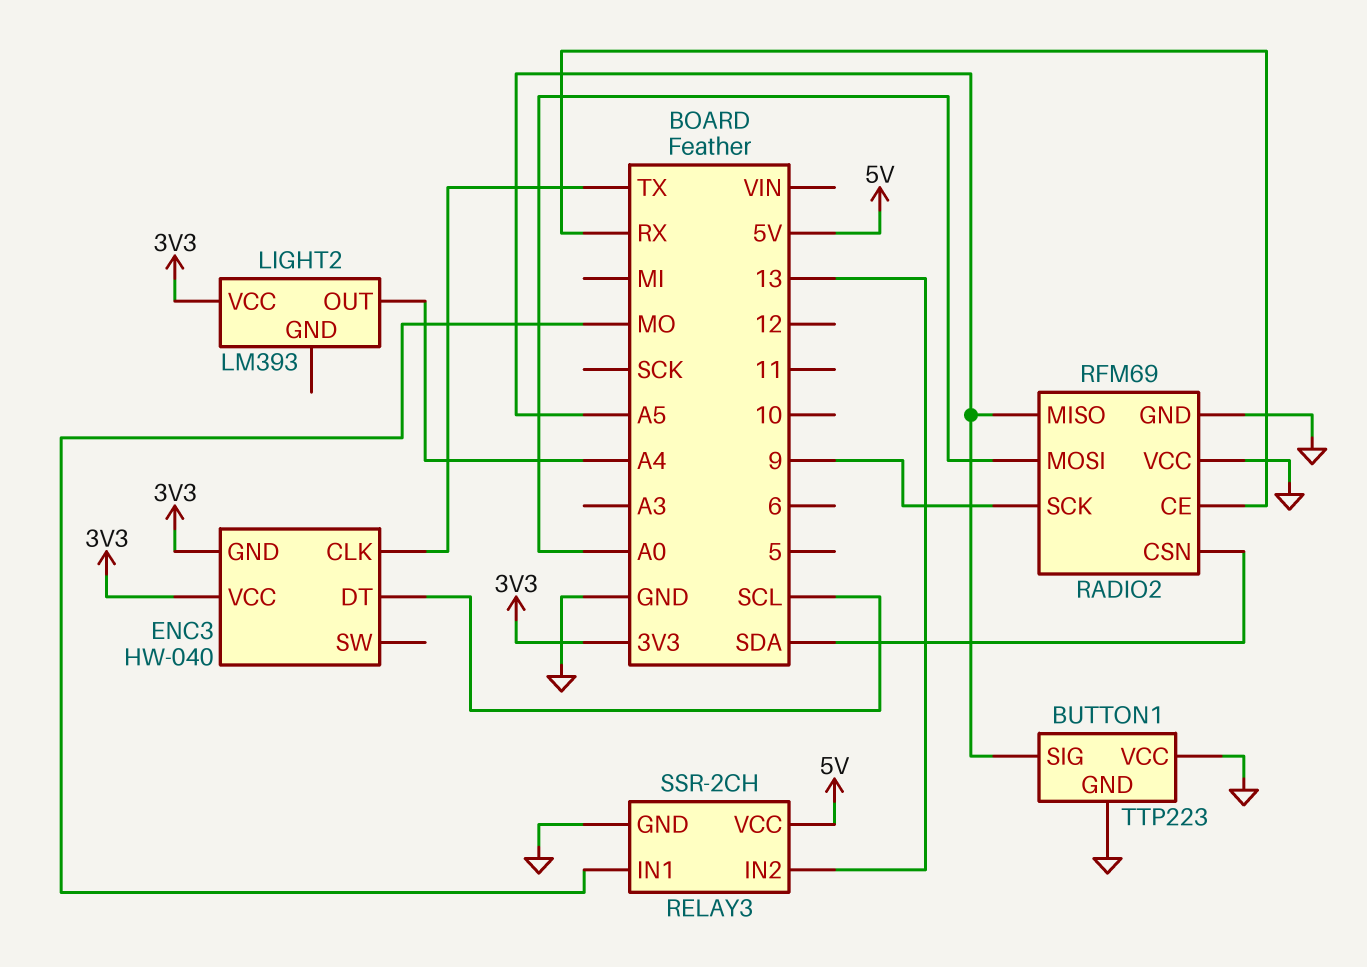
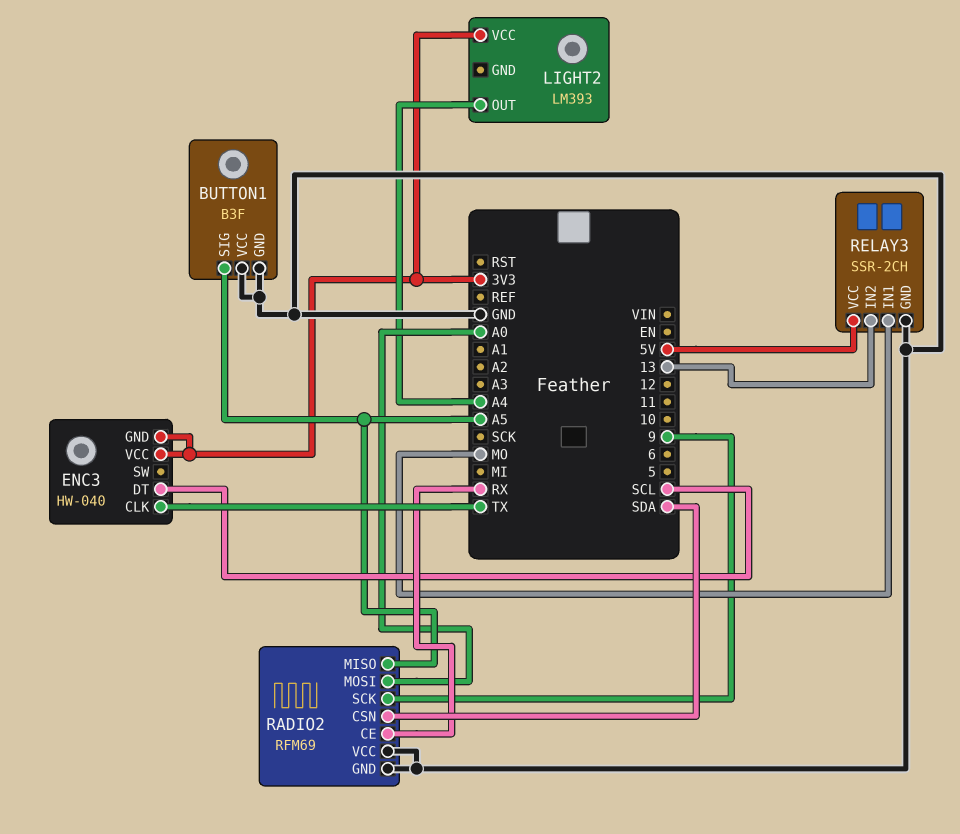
BUTTON1: TTP223 -> B3F

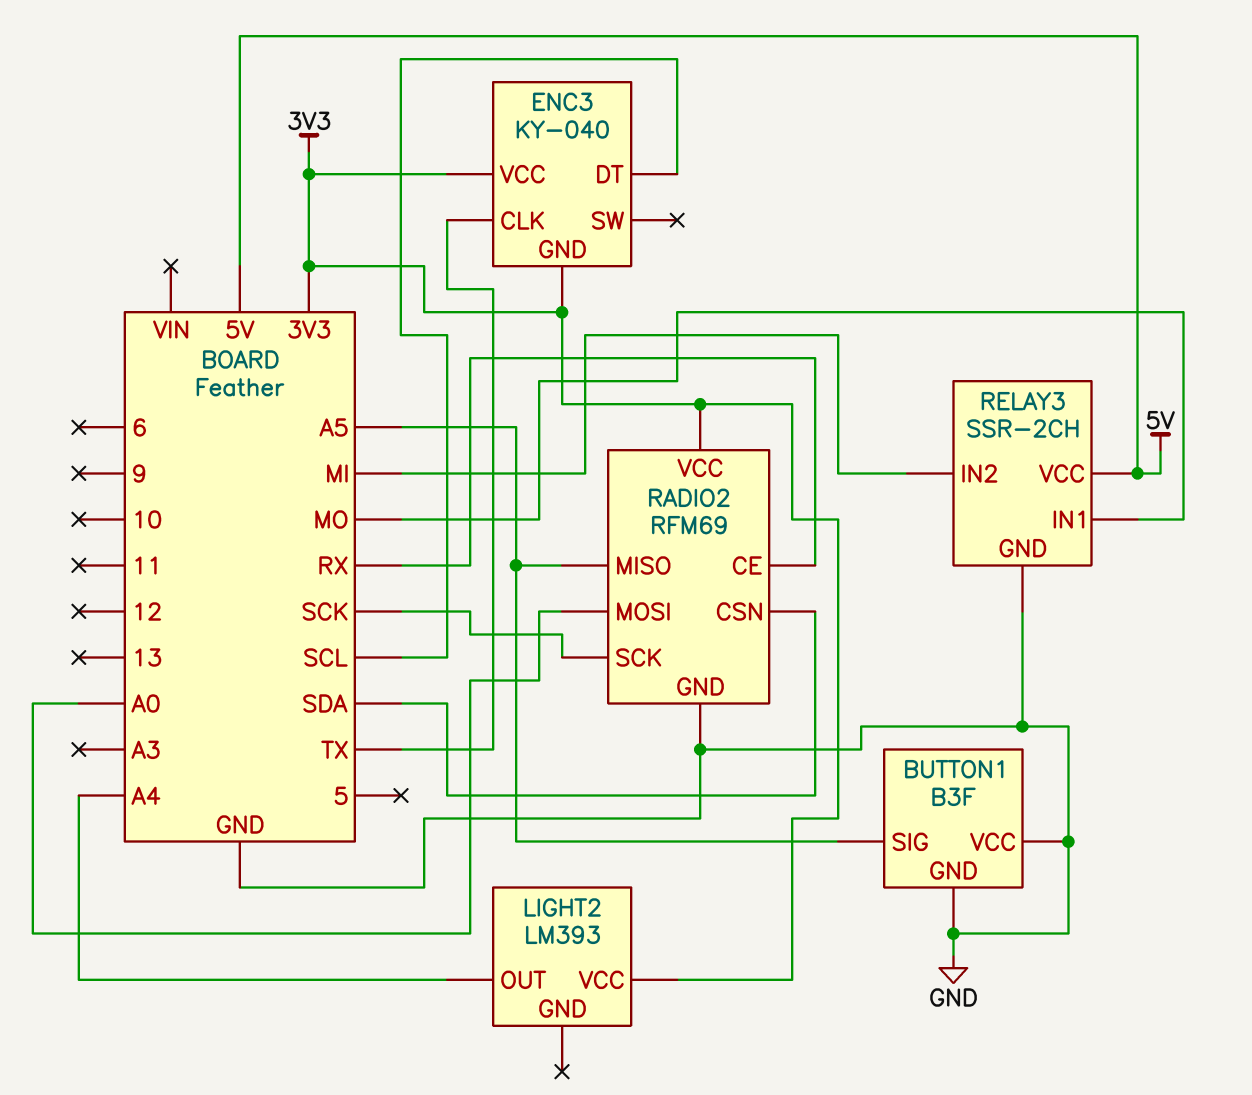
ENC3: HW-040 -> KY-040
RADIO2 pin SCK: 9 -> SCK
RADIO2 pin VCC: GND -> 3V3
RELAY3 pin IN2: 13 -> MI

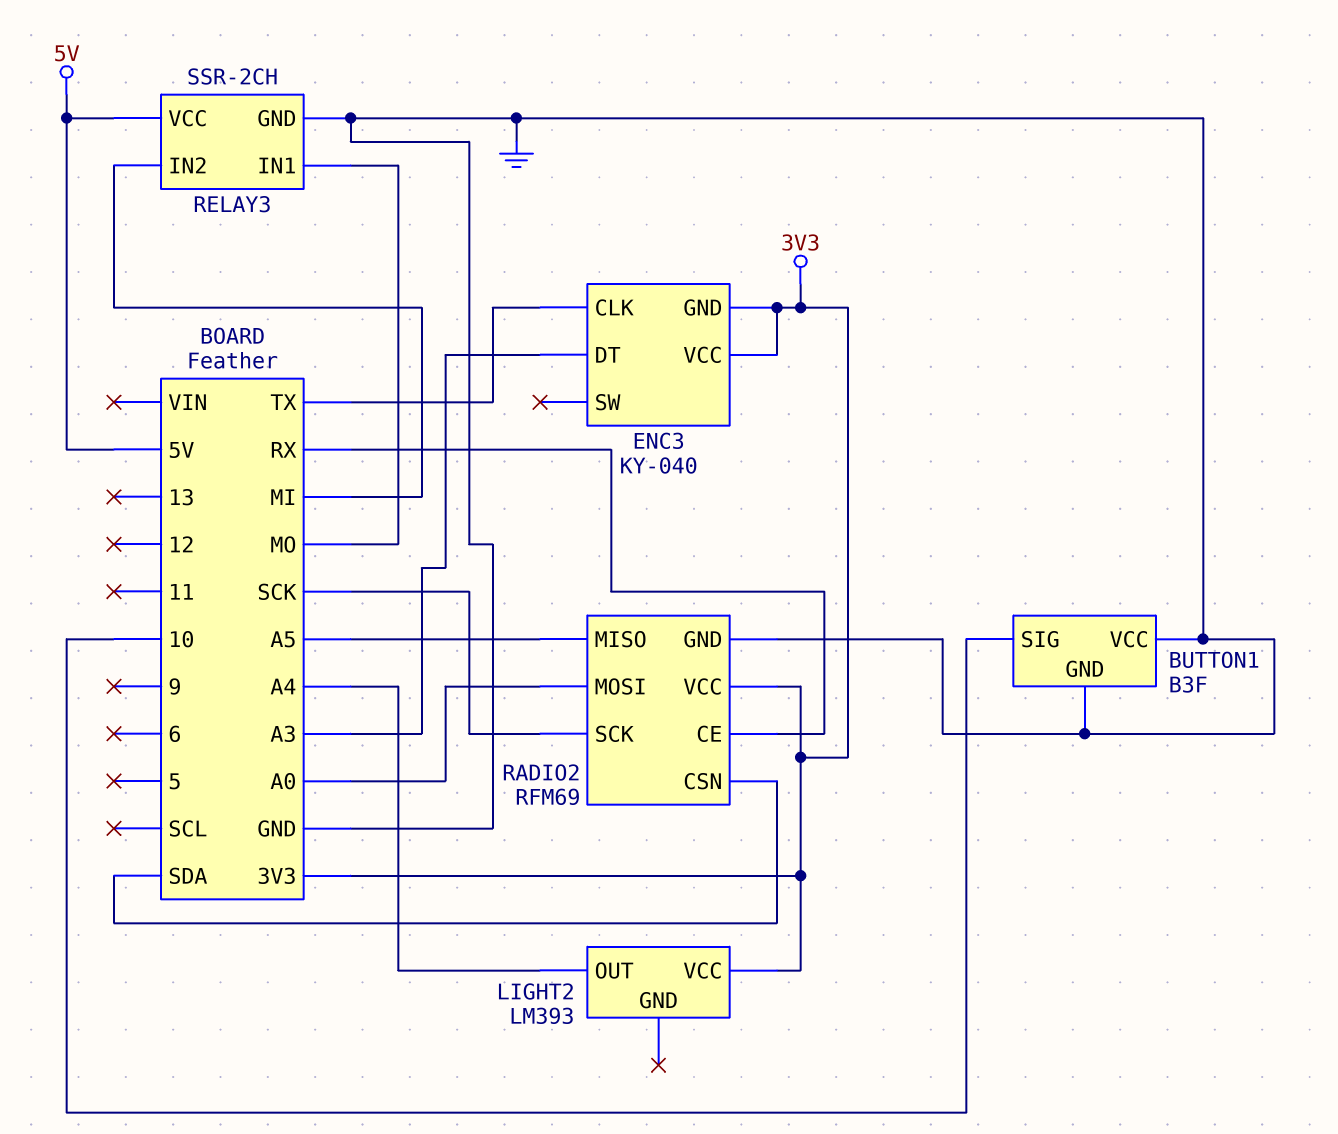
BUTTON1 pin SIG: A5 -> 10
ENC3 pin DT: SCL -> A3

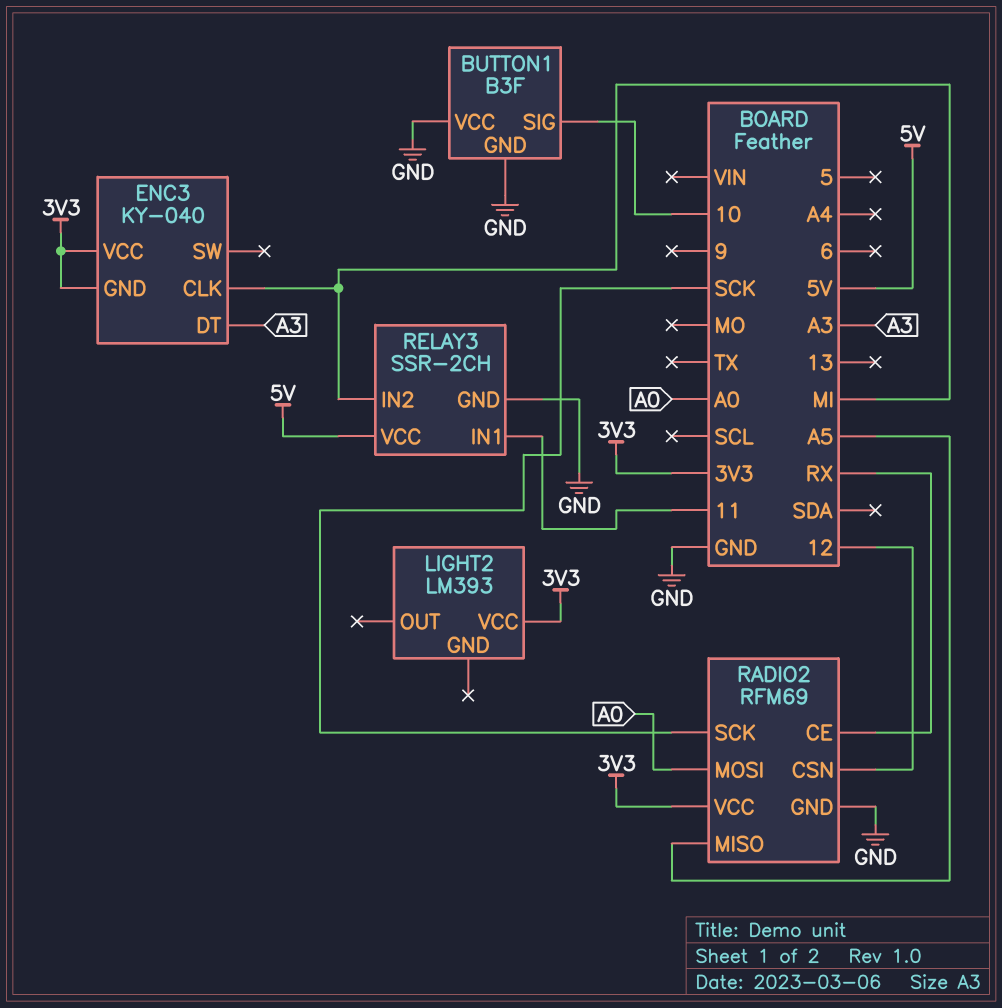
ENC3 pin CLK: TX -> MI
LIGHT2 pin OUT: A4 -> none
RADIO2 pin CSN: SDA -> 12
RELAY3 pin IN1: MO -> 11

